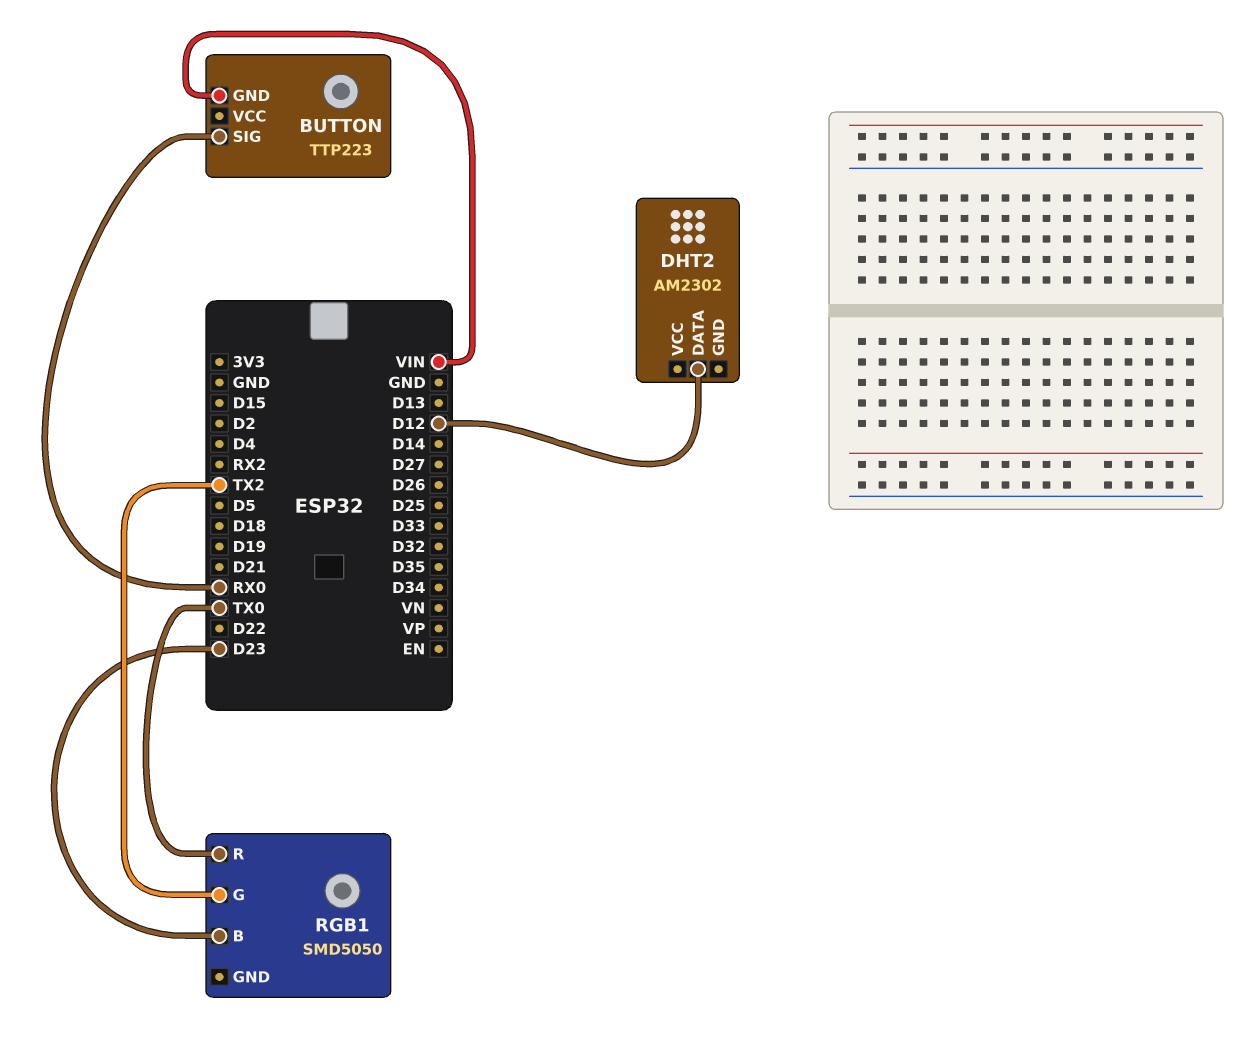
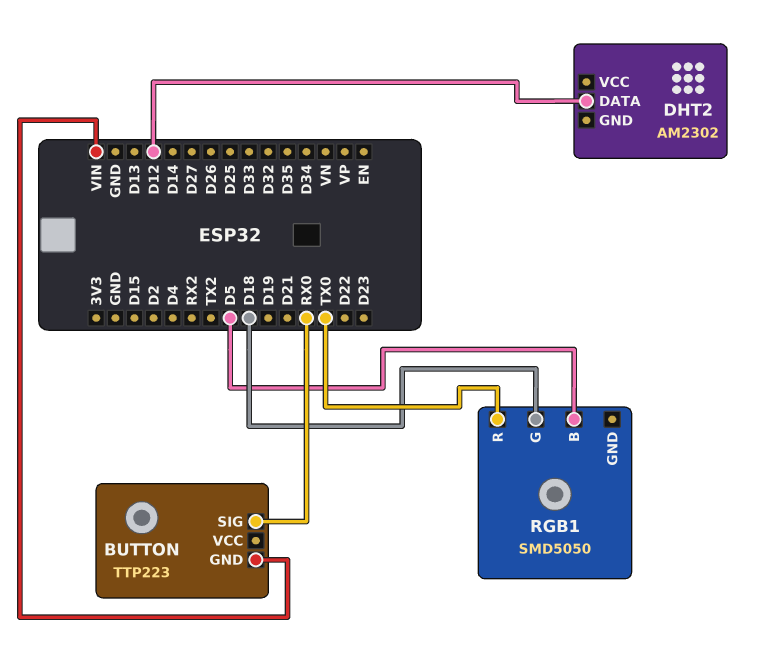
RGB1 pin B: D23 -> D5
RGB1 pin G: TX2 -> D18

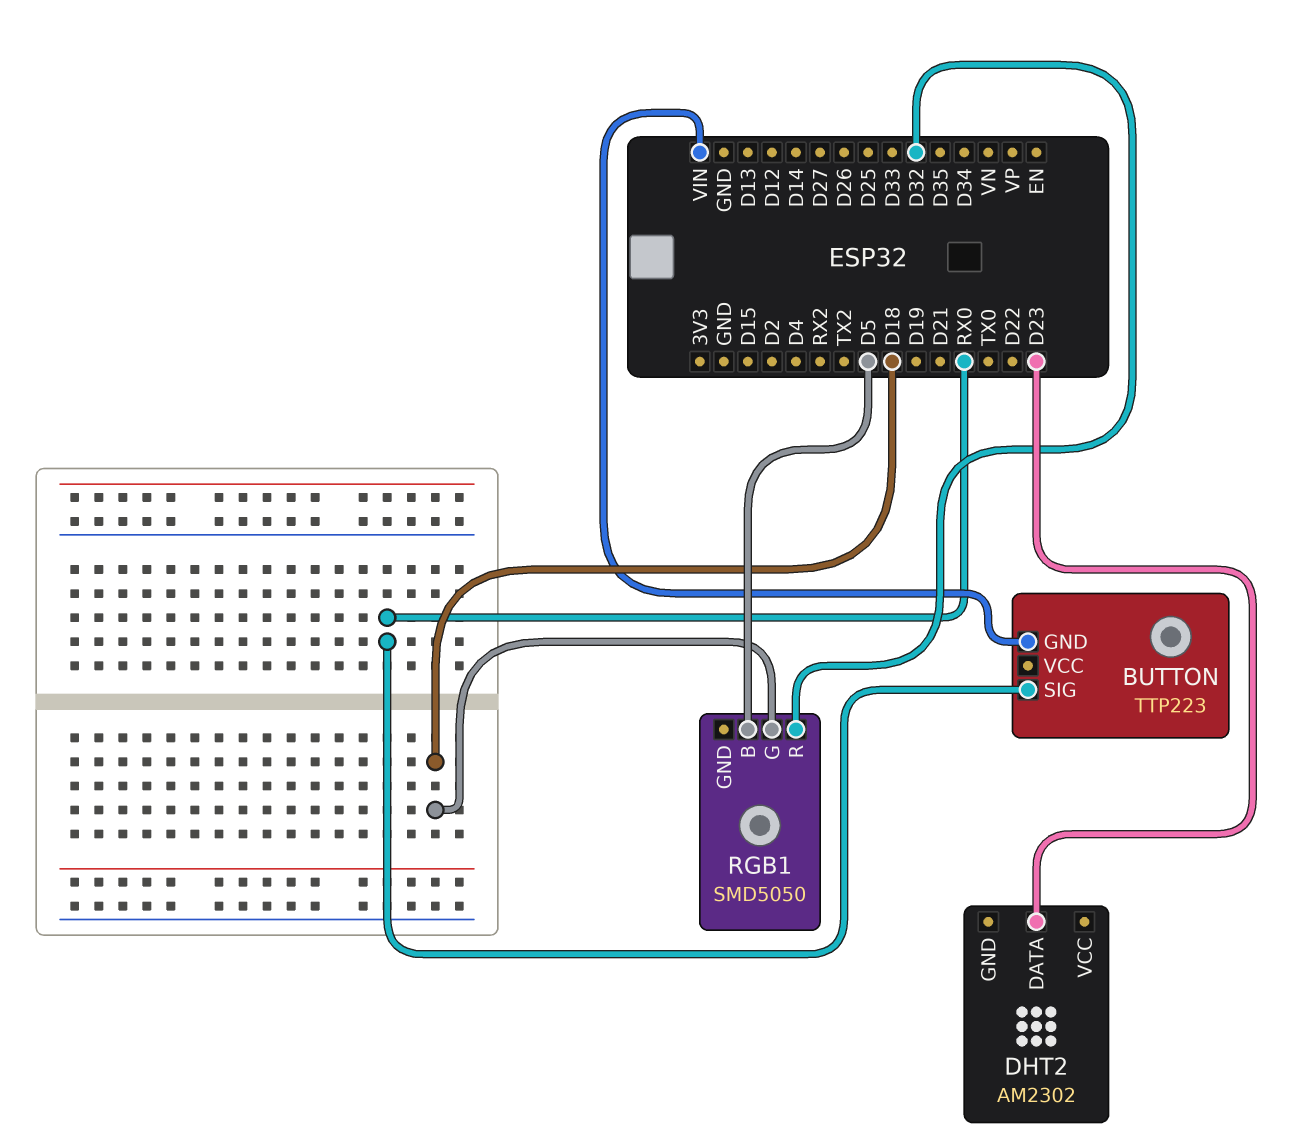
DHT2 pin DATA: D12 -> D23
RGB1 pin R: TX0 -> D32

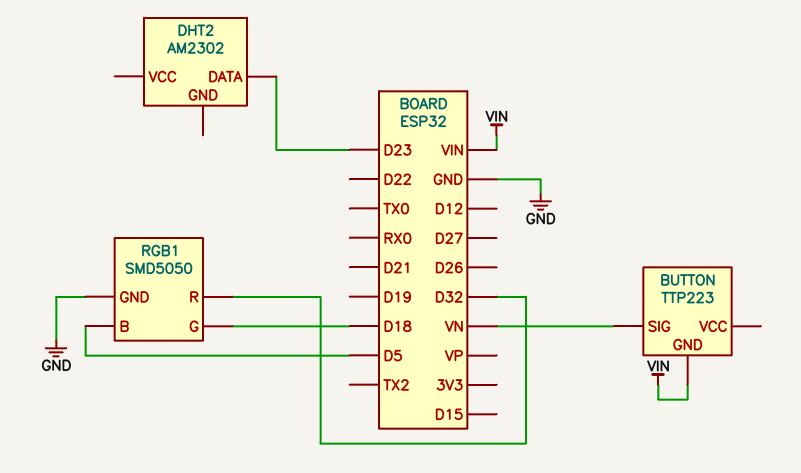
BUTTON pin SIG: RX0 -> VN
RGB1 pin GND: none -> GND

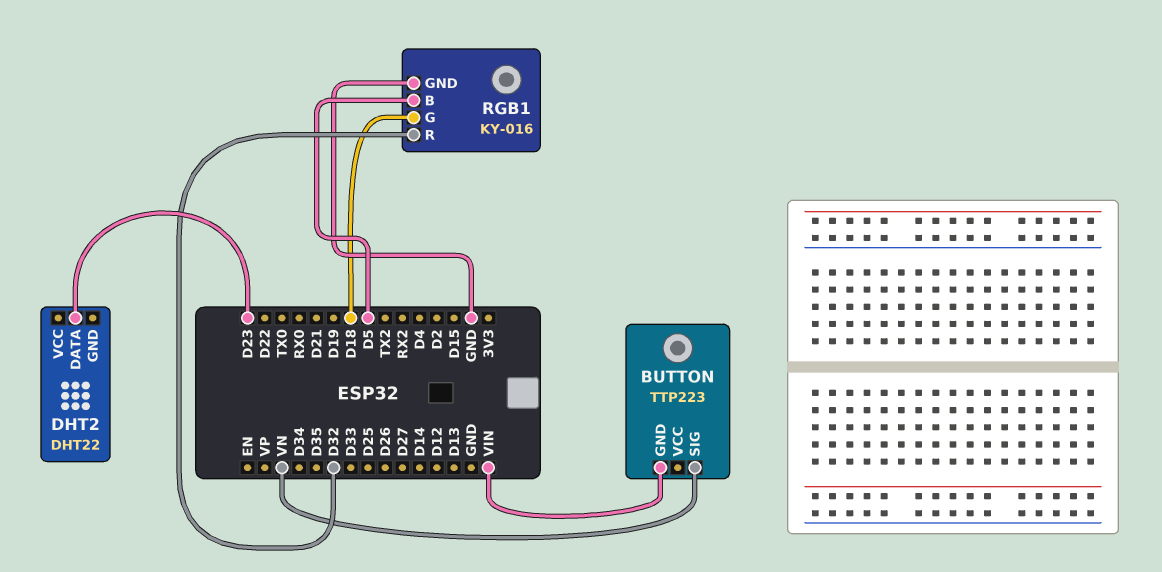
DHT2: AM2302 -> DHT22
RGB1: SMD5050 -> KY-016

